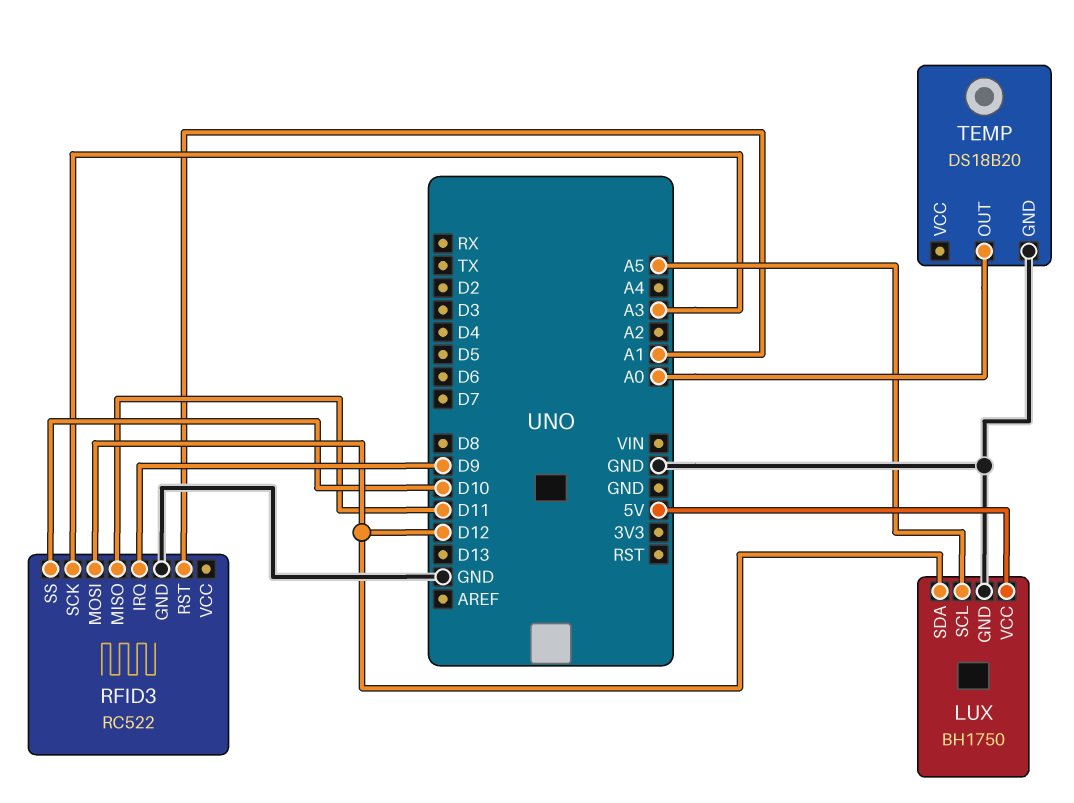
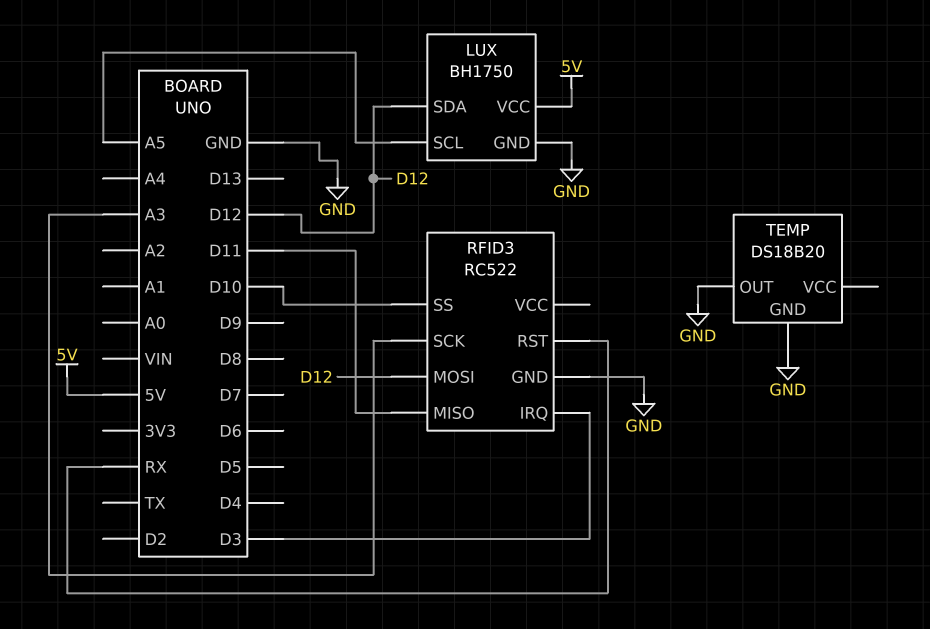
RFID3 pin IRQ: D9 -> D3
RFID3 pin RST: A1 -> RX
TEMP pin OUT: A0 -> GND

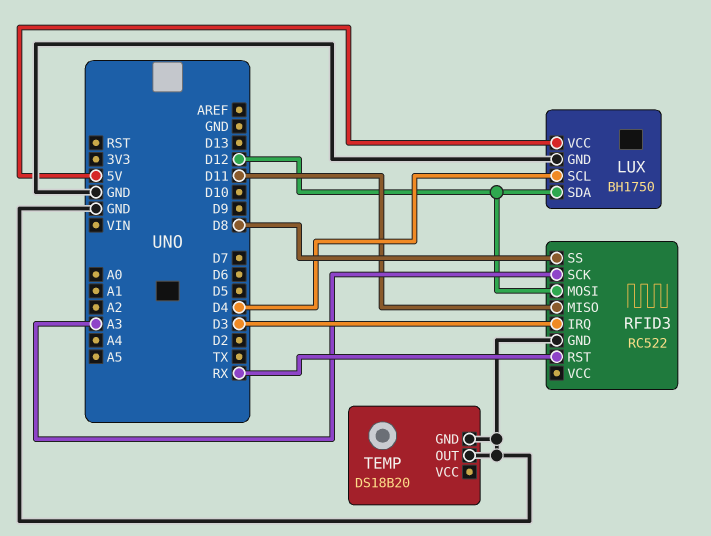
LUX pin SCL: A5 -> D4
RFID3 pin SS: D10 -> D8

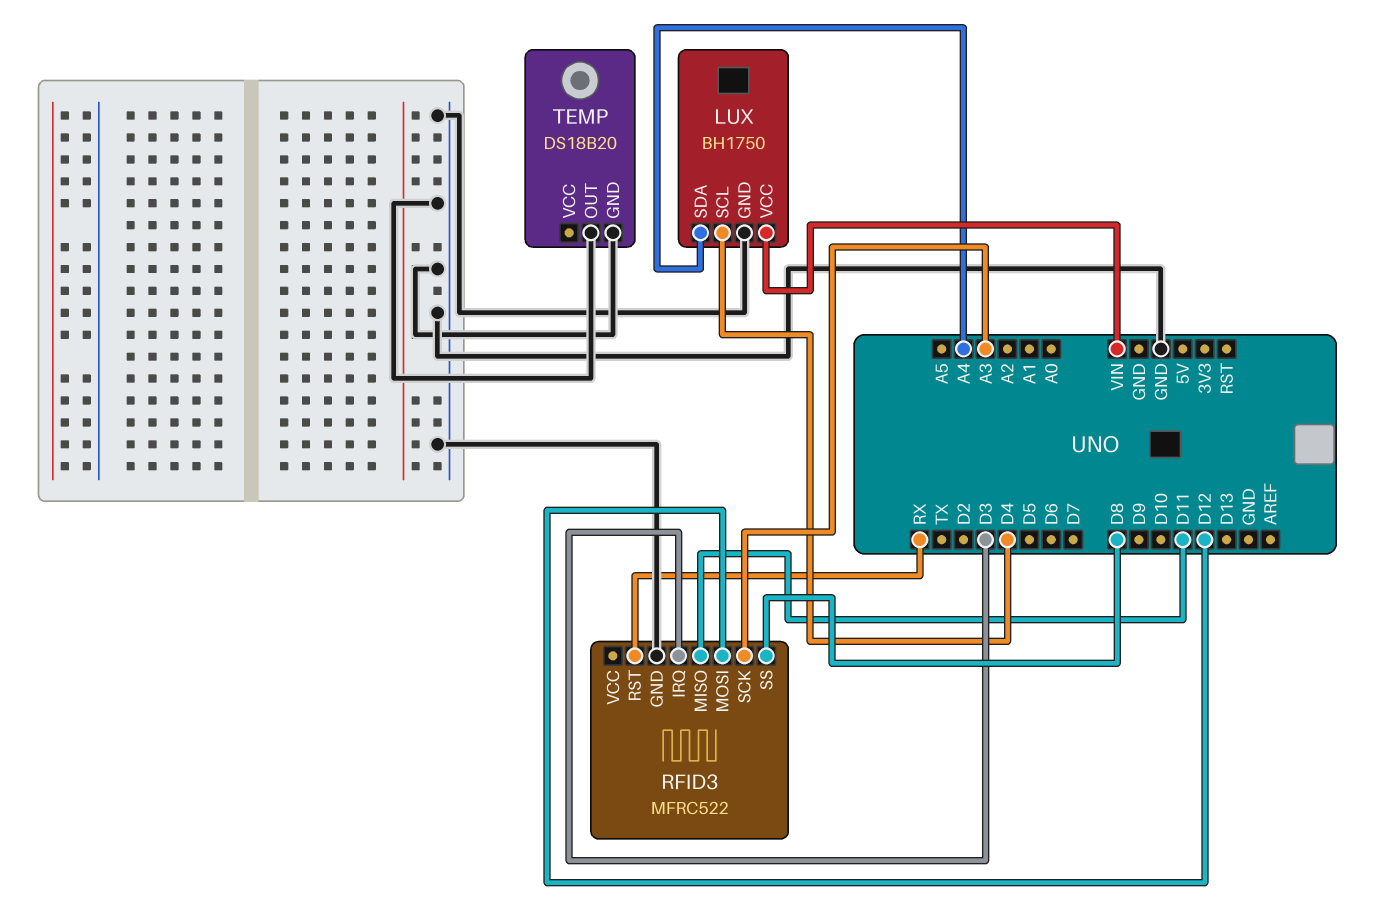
LUX pin SDA: D12 -> A4
LUX pin VCC: 5V -> VIN
RFID3: RC522 -> MFRC522

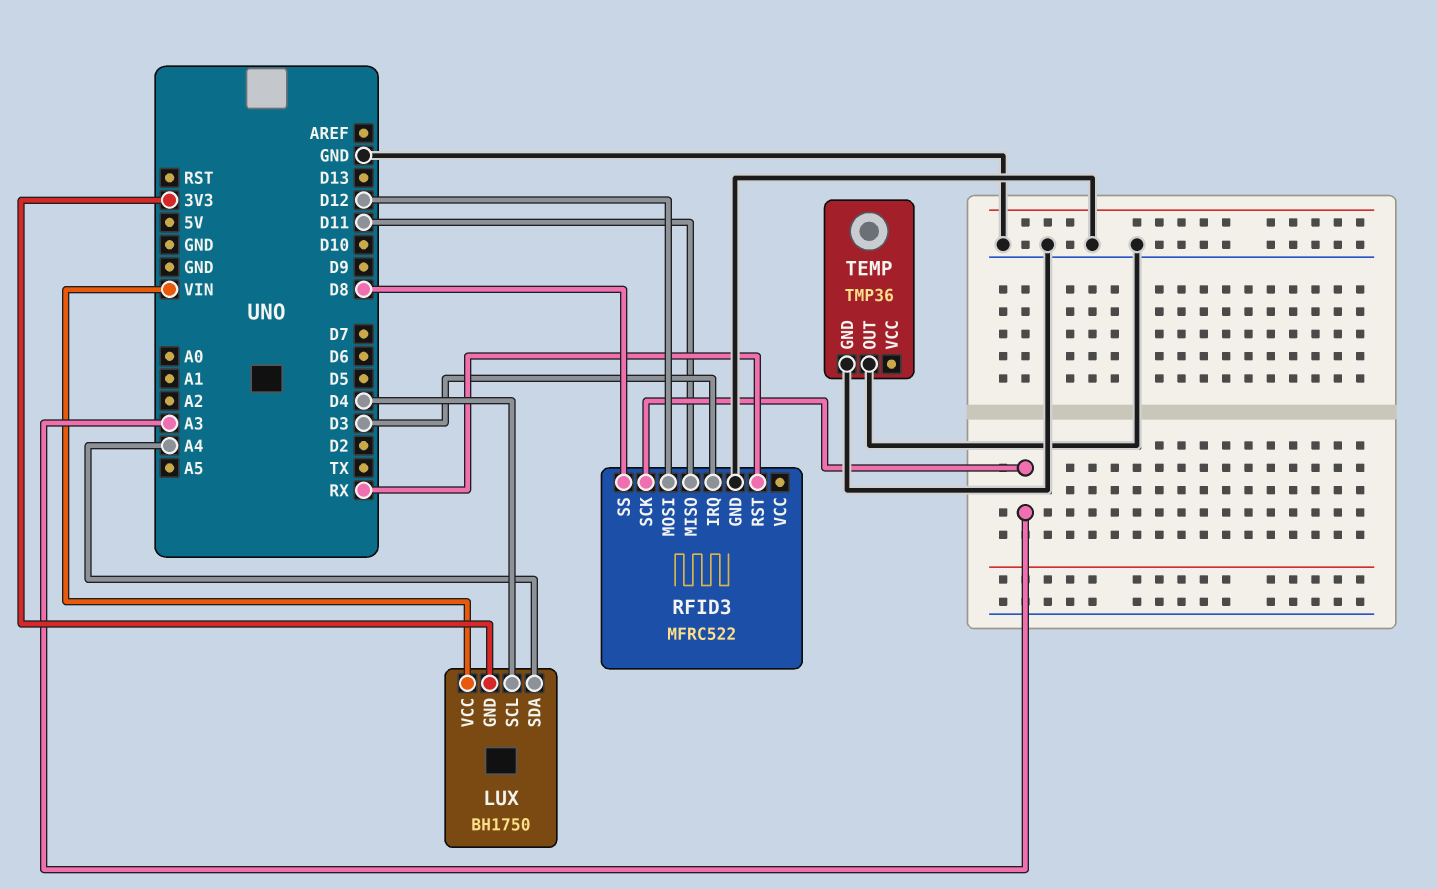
LUX pin GND: GND -> 3V3
TEMP: DS18B20 -> TMP36

